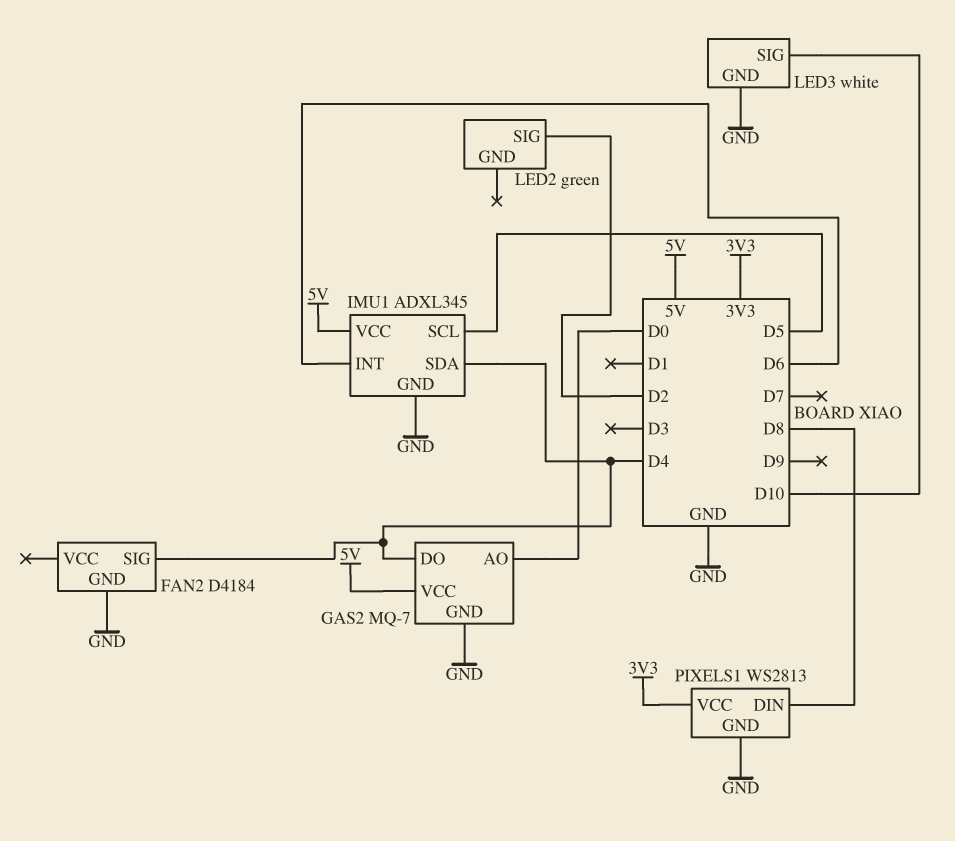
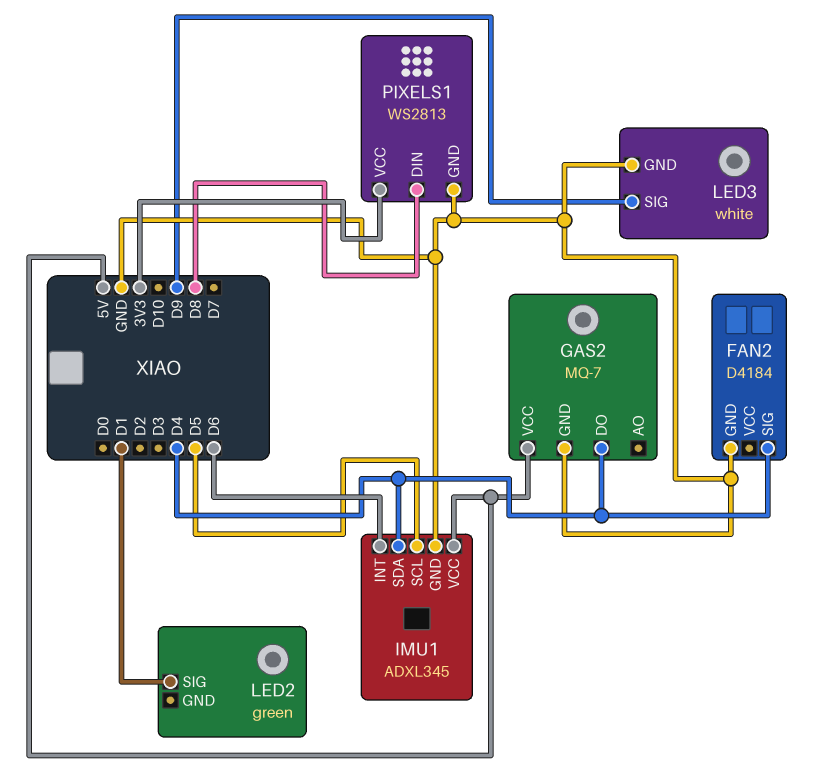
GAS2 pin AO: D0 -> none
LED2 pin SIG: D2 -> D1
LED3 pin SIG: D10 -> D9

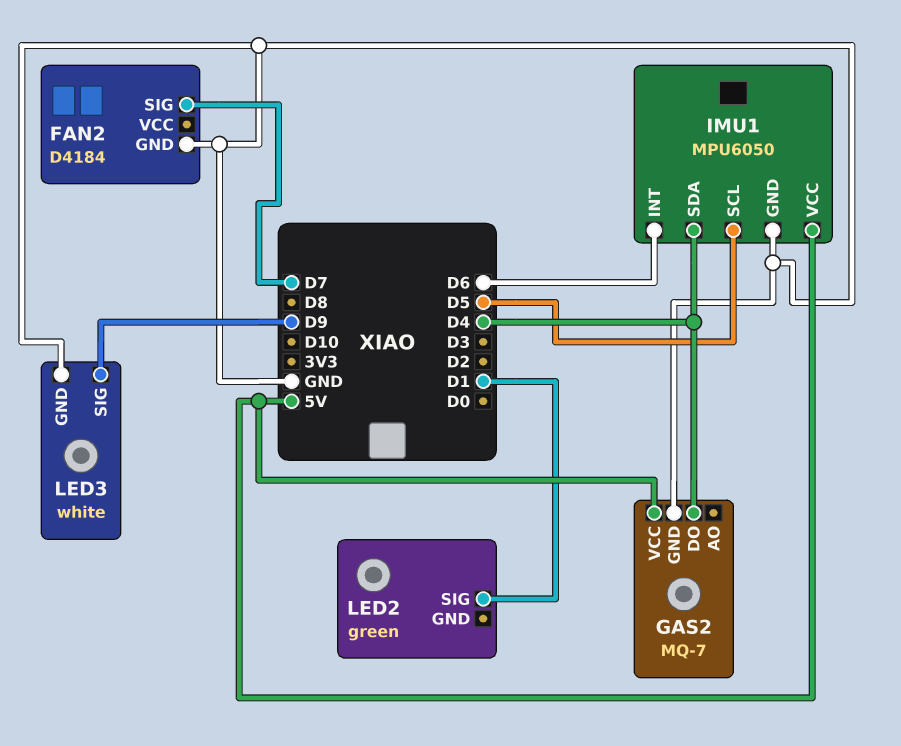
FAN2 pin SIG: D4 -> D7
IMU1: ADXL345 -> MPU6050
PIXELS1: WS2813 -> none
PIXELS1 pin DIN: D8 -> none
PIXELS1 pin GND: GND -> none
PIXELS1 pin VCC: 3V3 -> none

